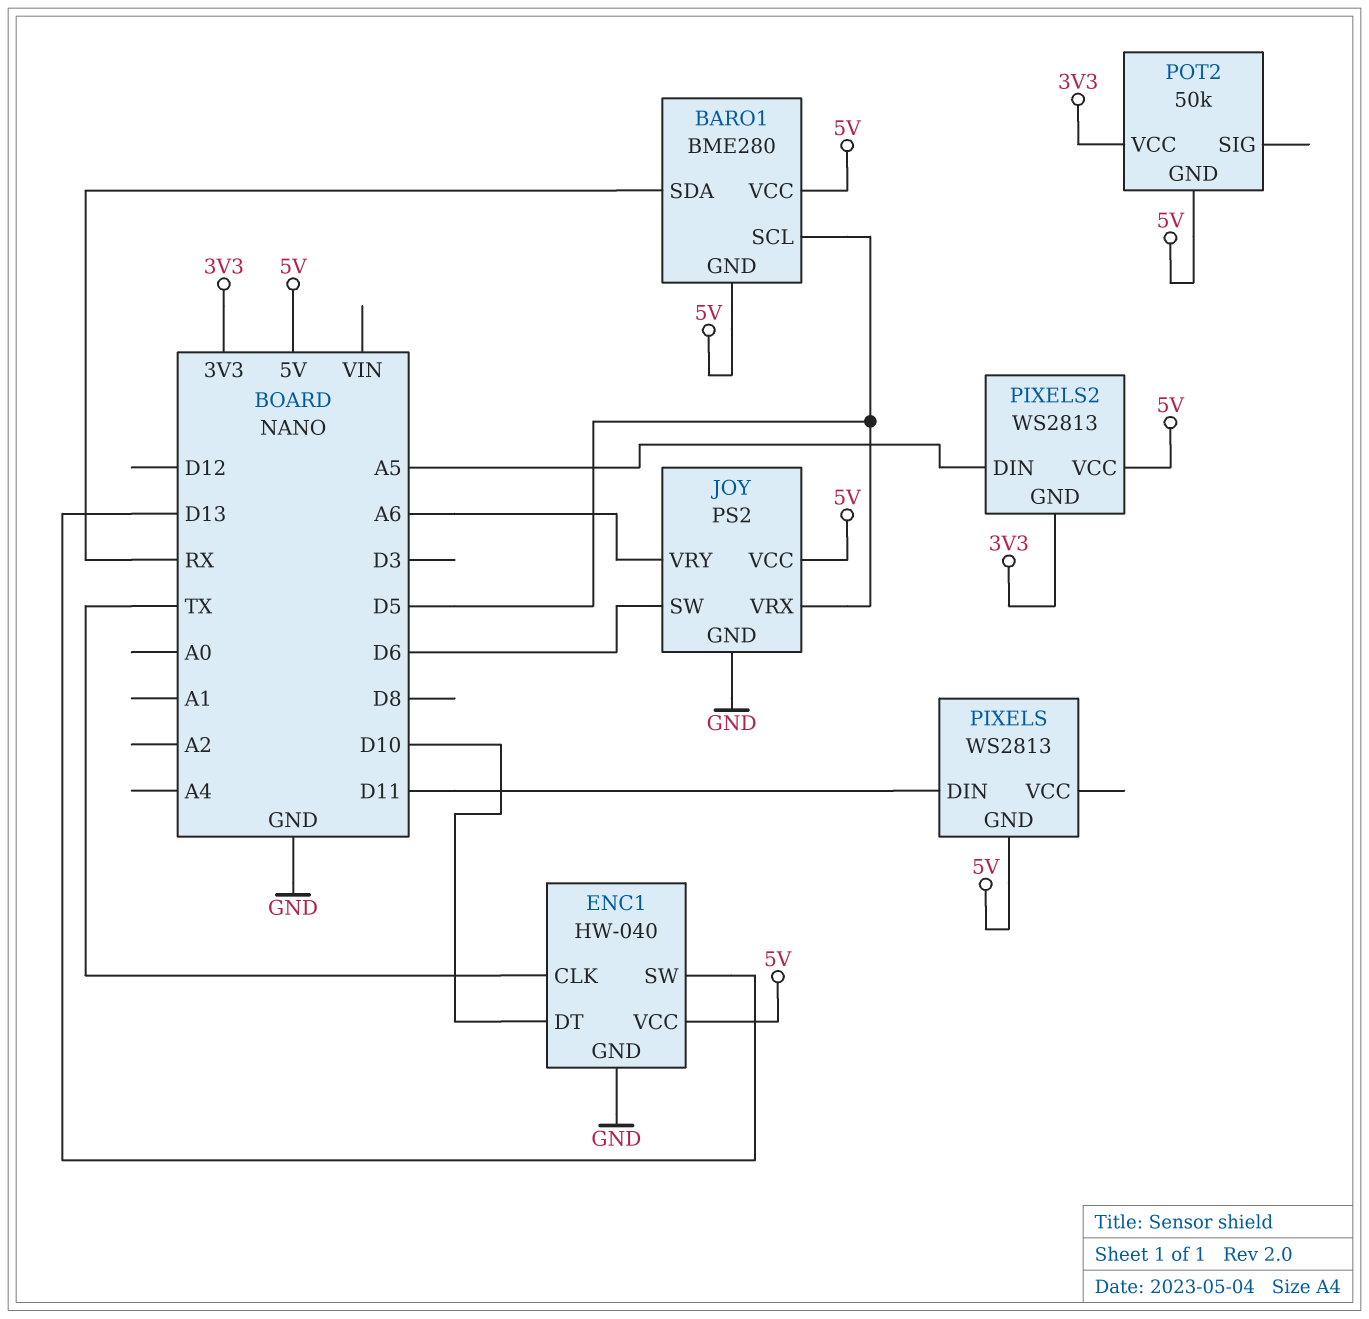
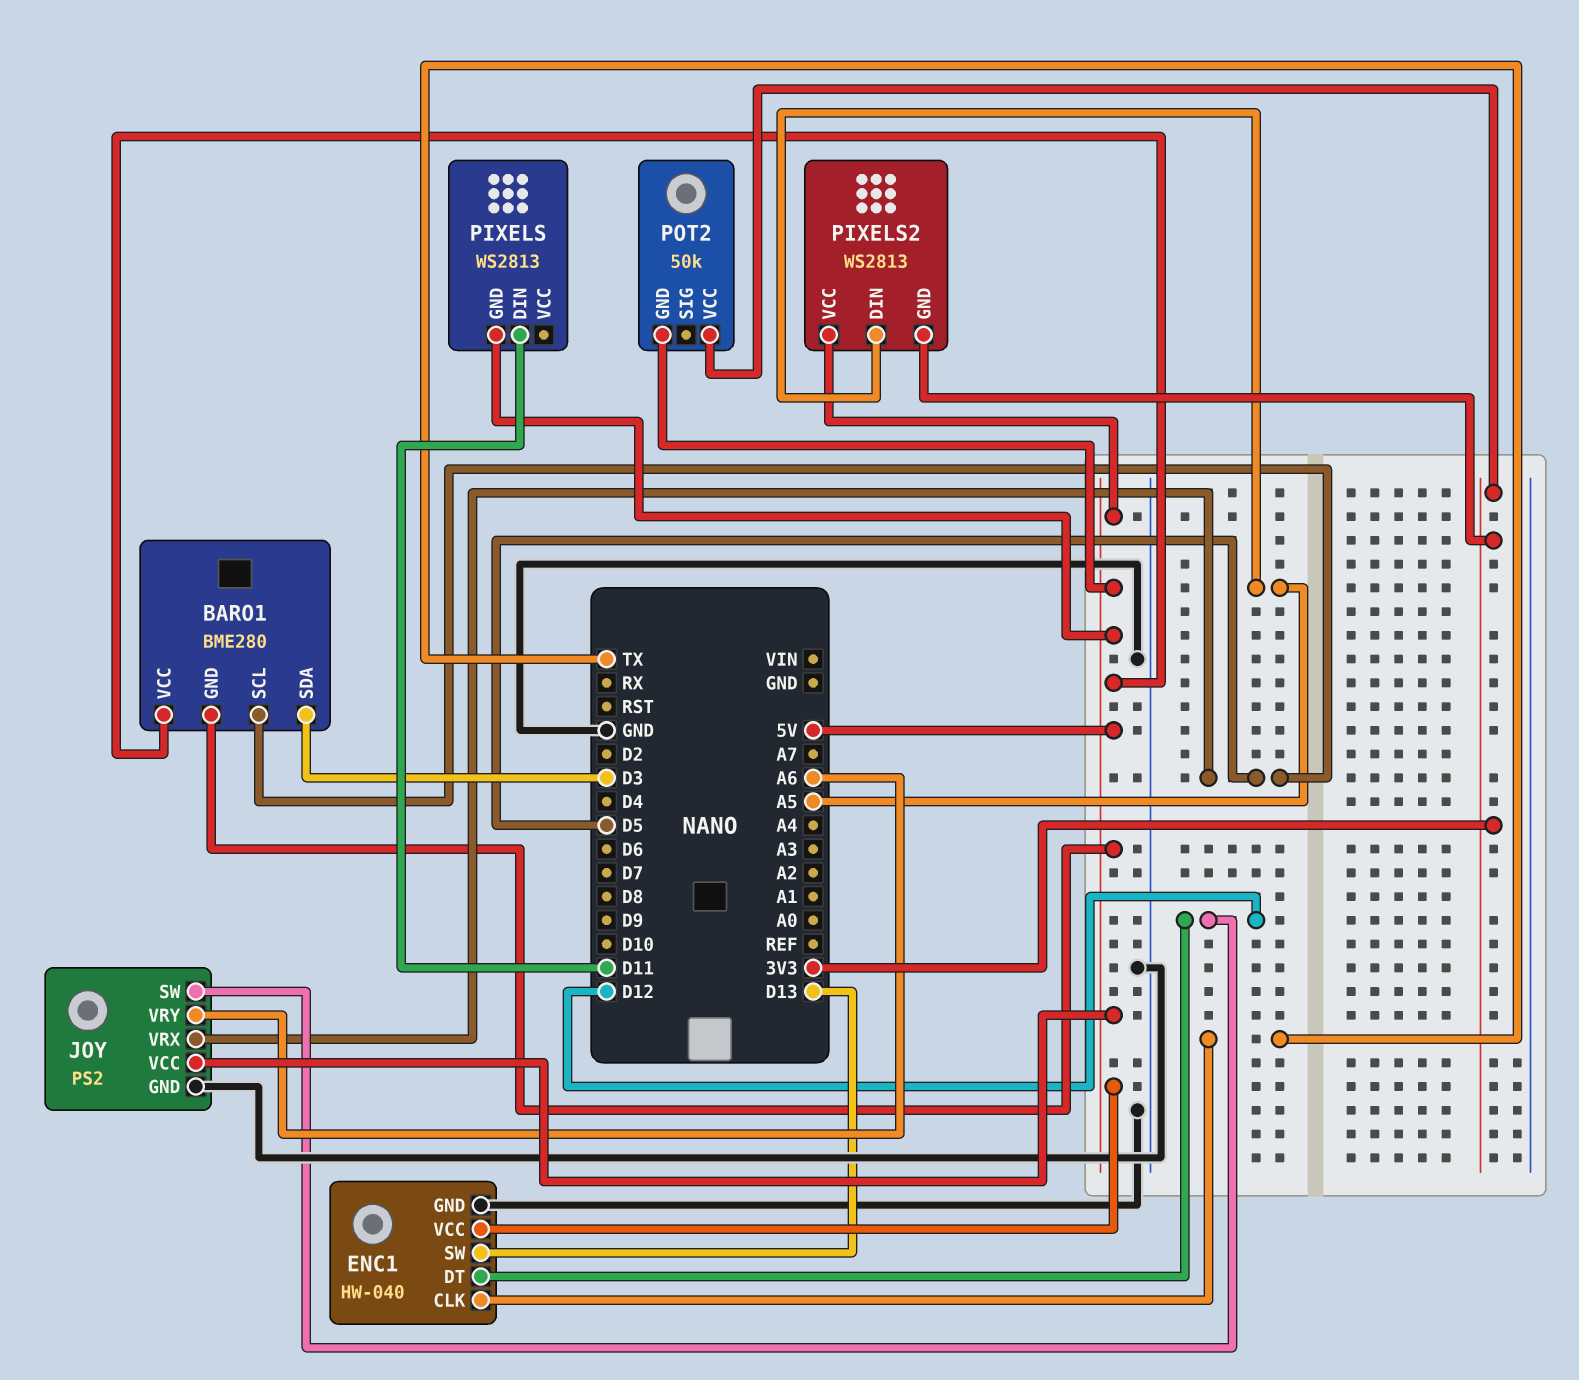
BARO1 pin SDA: RX -> D3
ENC1 pin DT: D10 -> D12
JOY pin SW: D6 -> D12

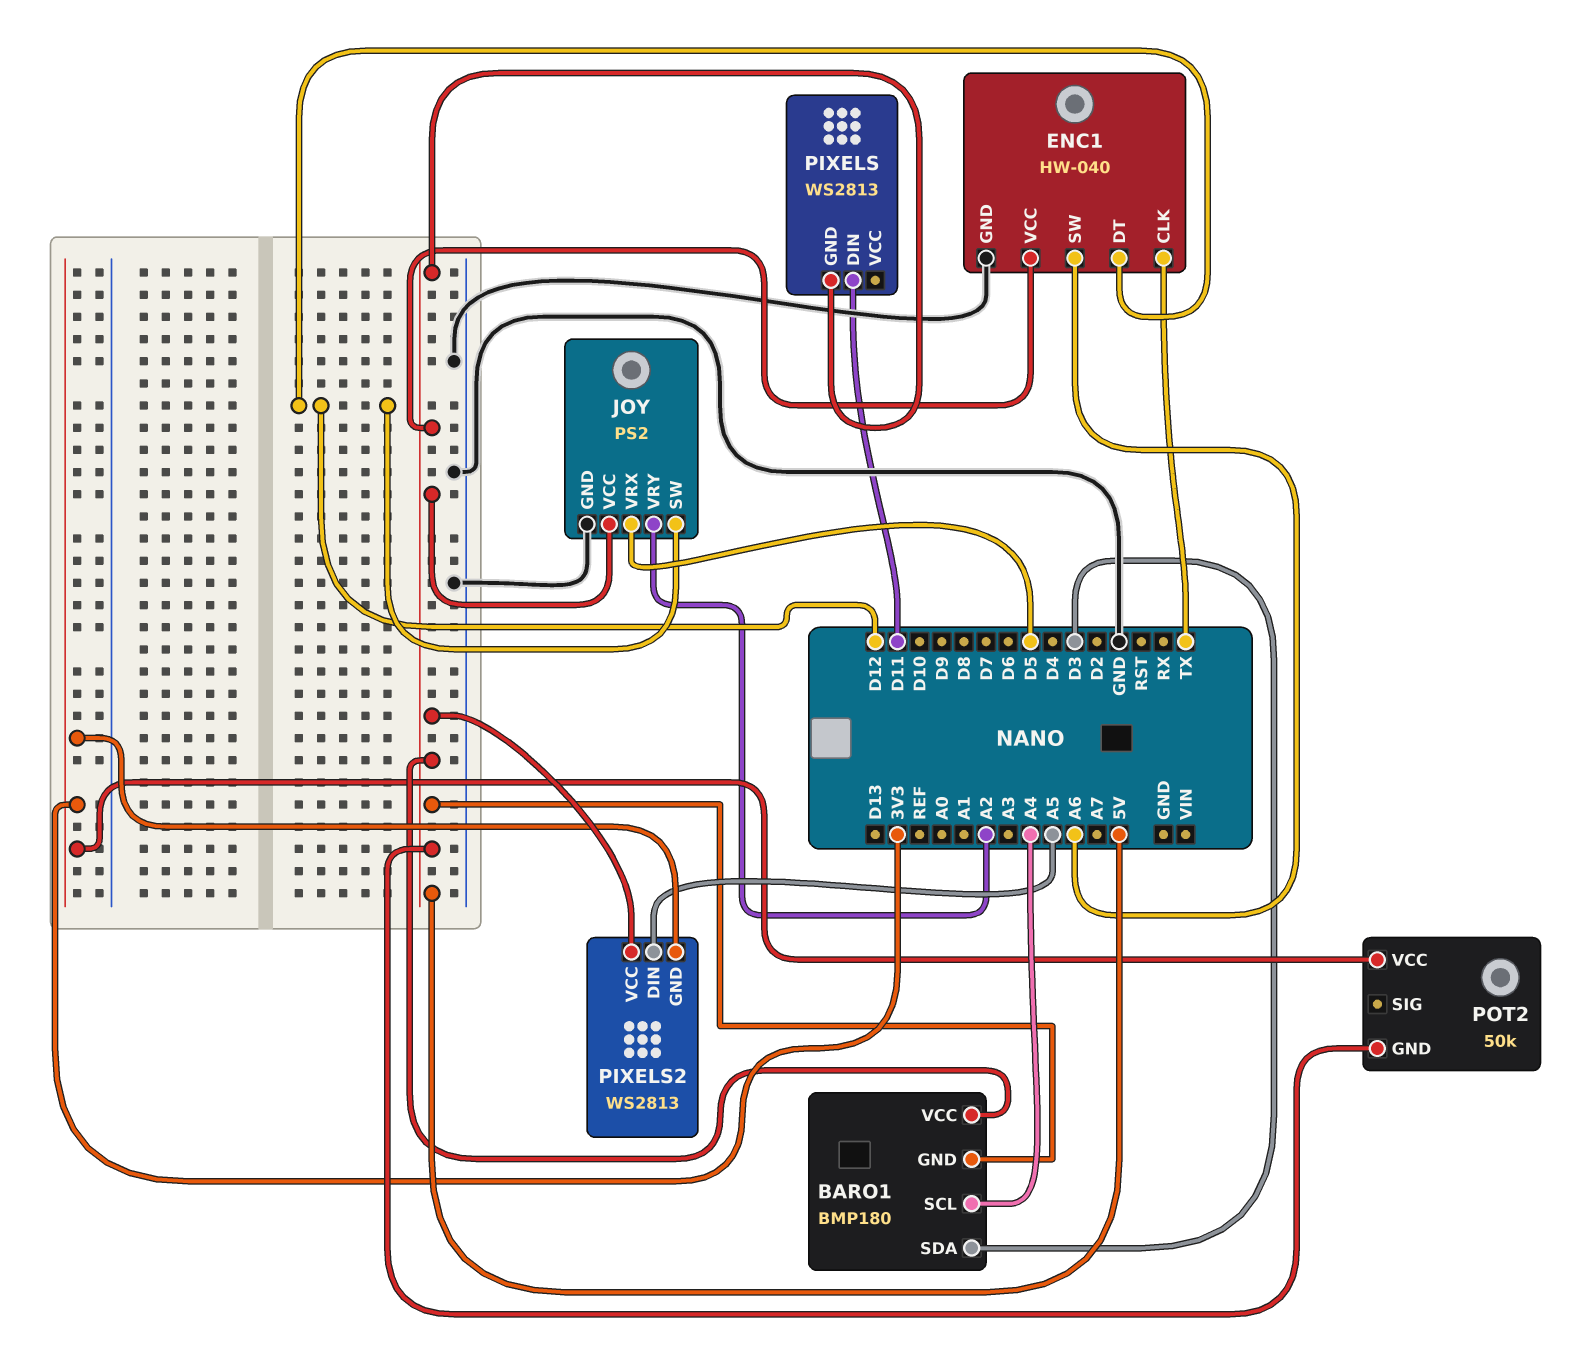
BARO1: BME280 -> BMP180
BARO1 pin SCL: D5 -> A4
ENC1 pin SW: D13 -> A6
JOY pin VRY: A6 -> A2

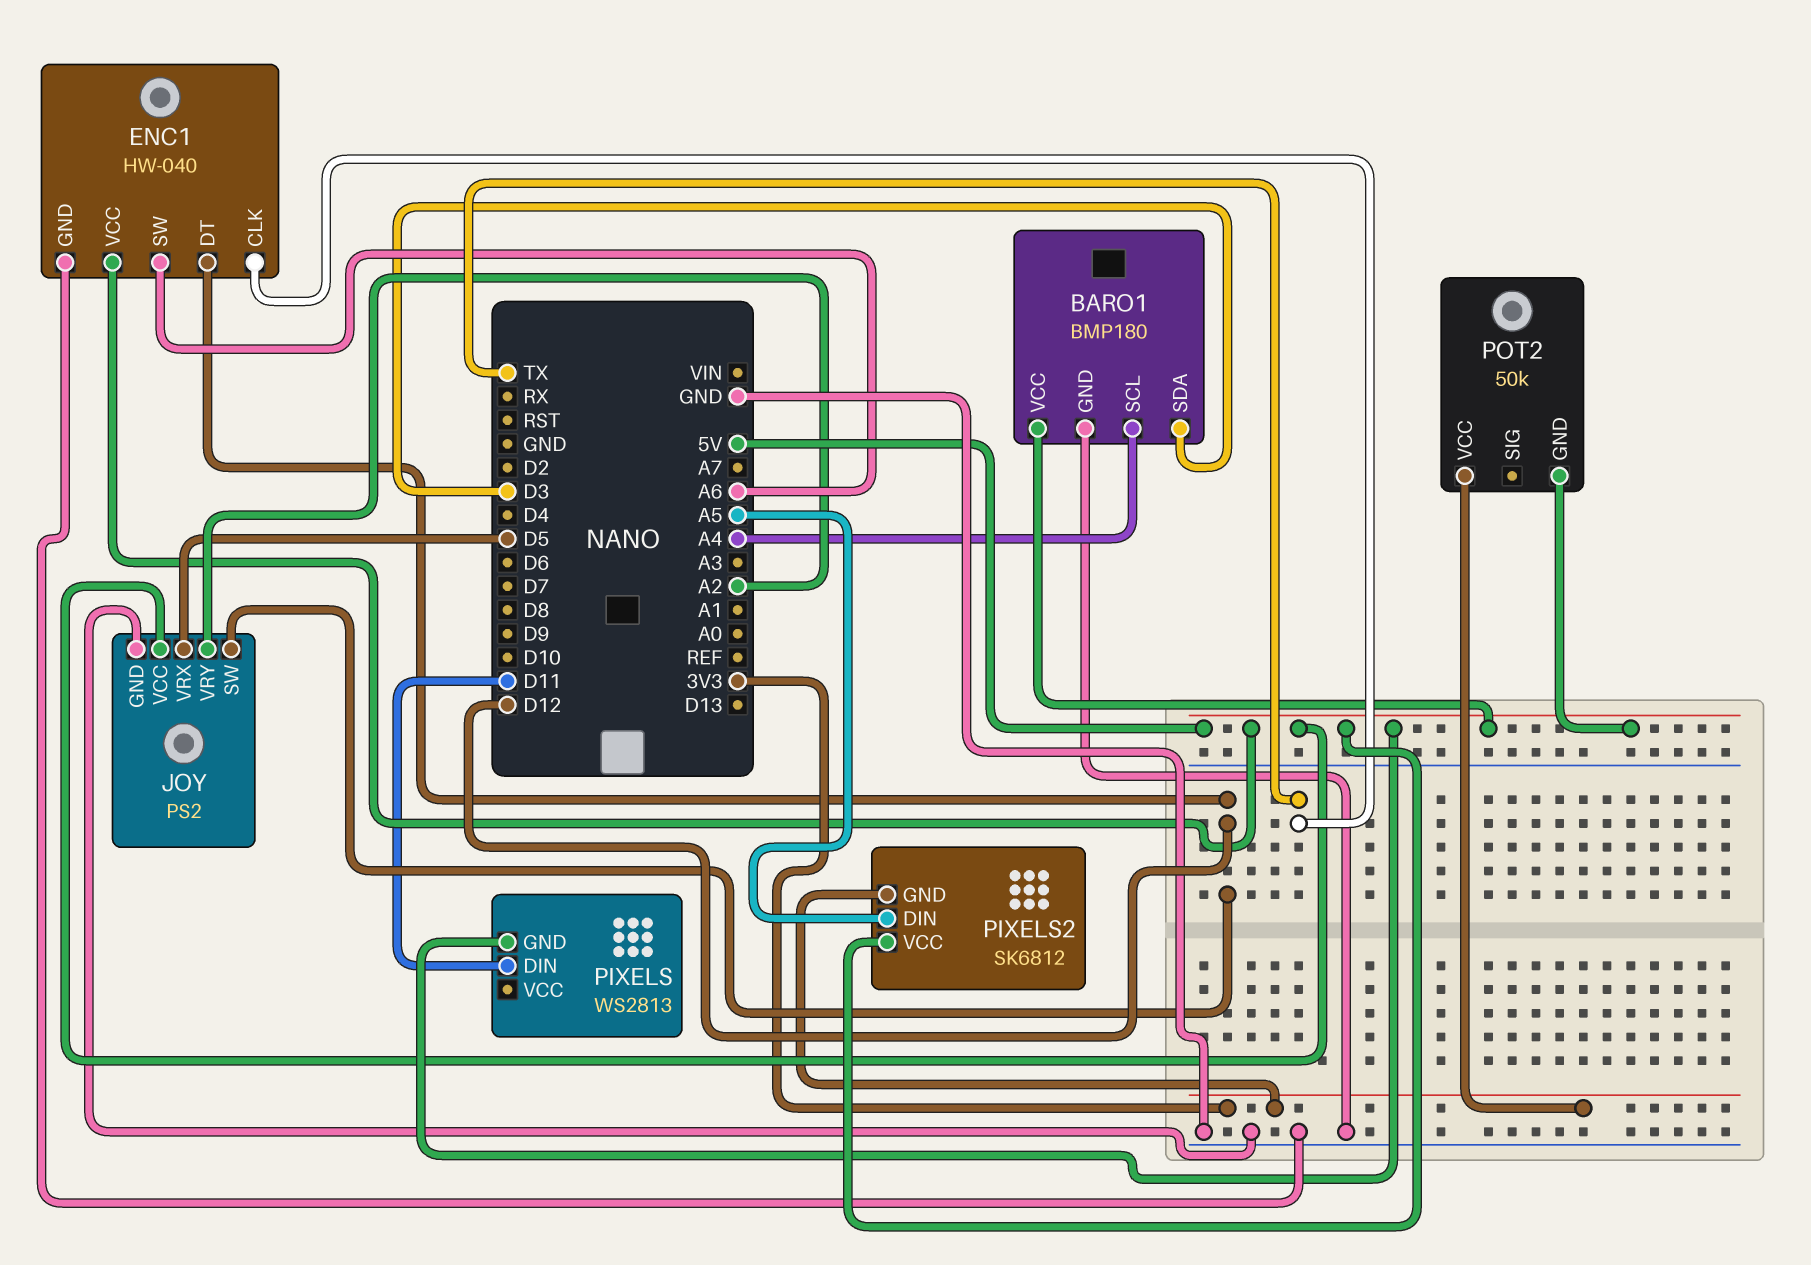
BARO1 pin GND: 5V -> GND
PIXELS2: WS2813 -> SK6812

